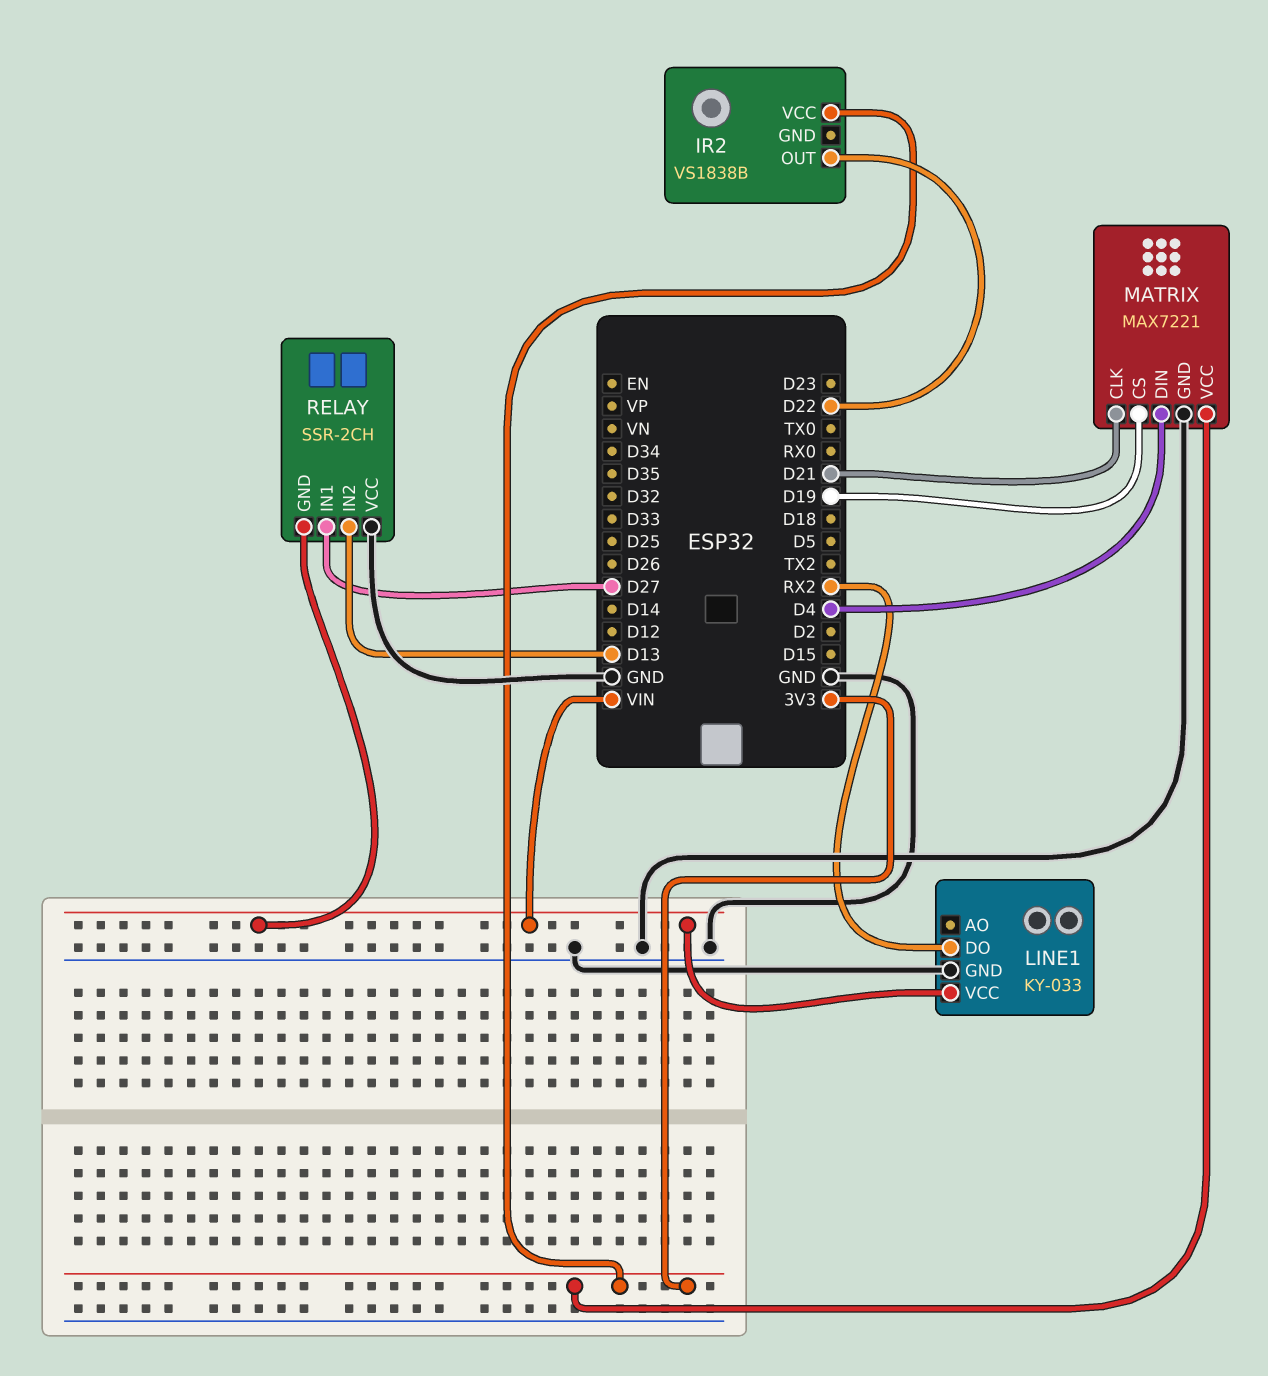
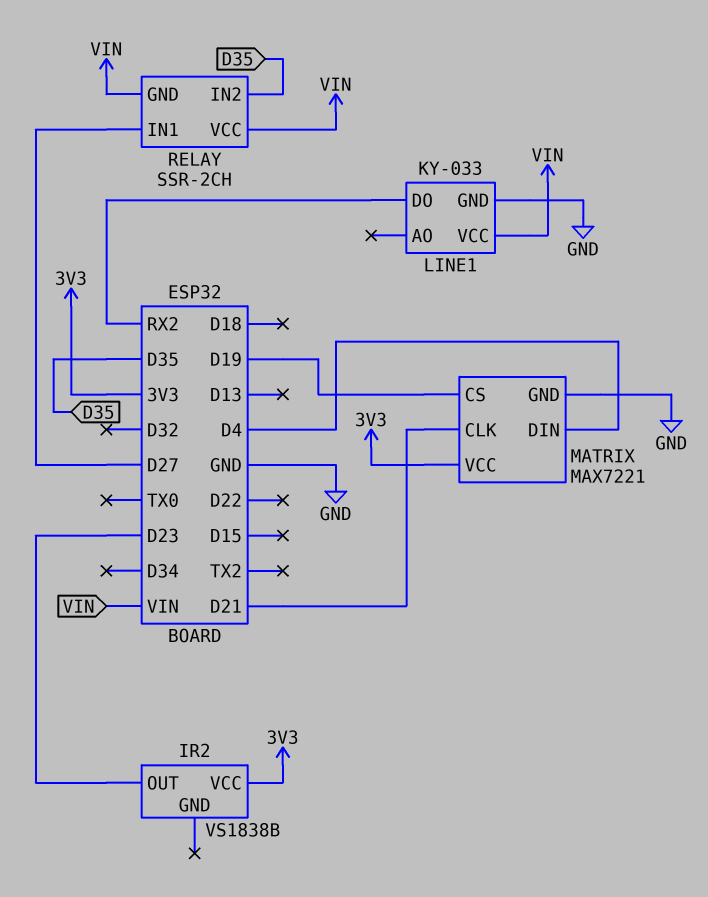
IR2 pin OUT: D22 -> D23
RELAY pin IN2: D13 -> D35
RELAY pin VCC: GND -> VIN

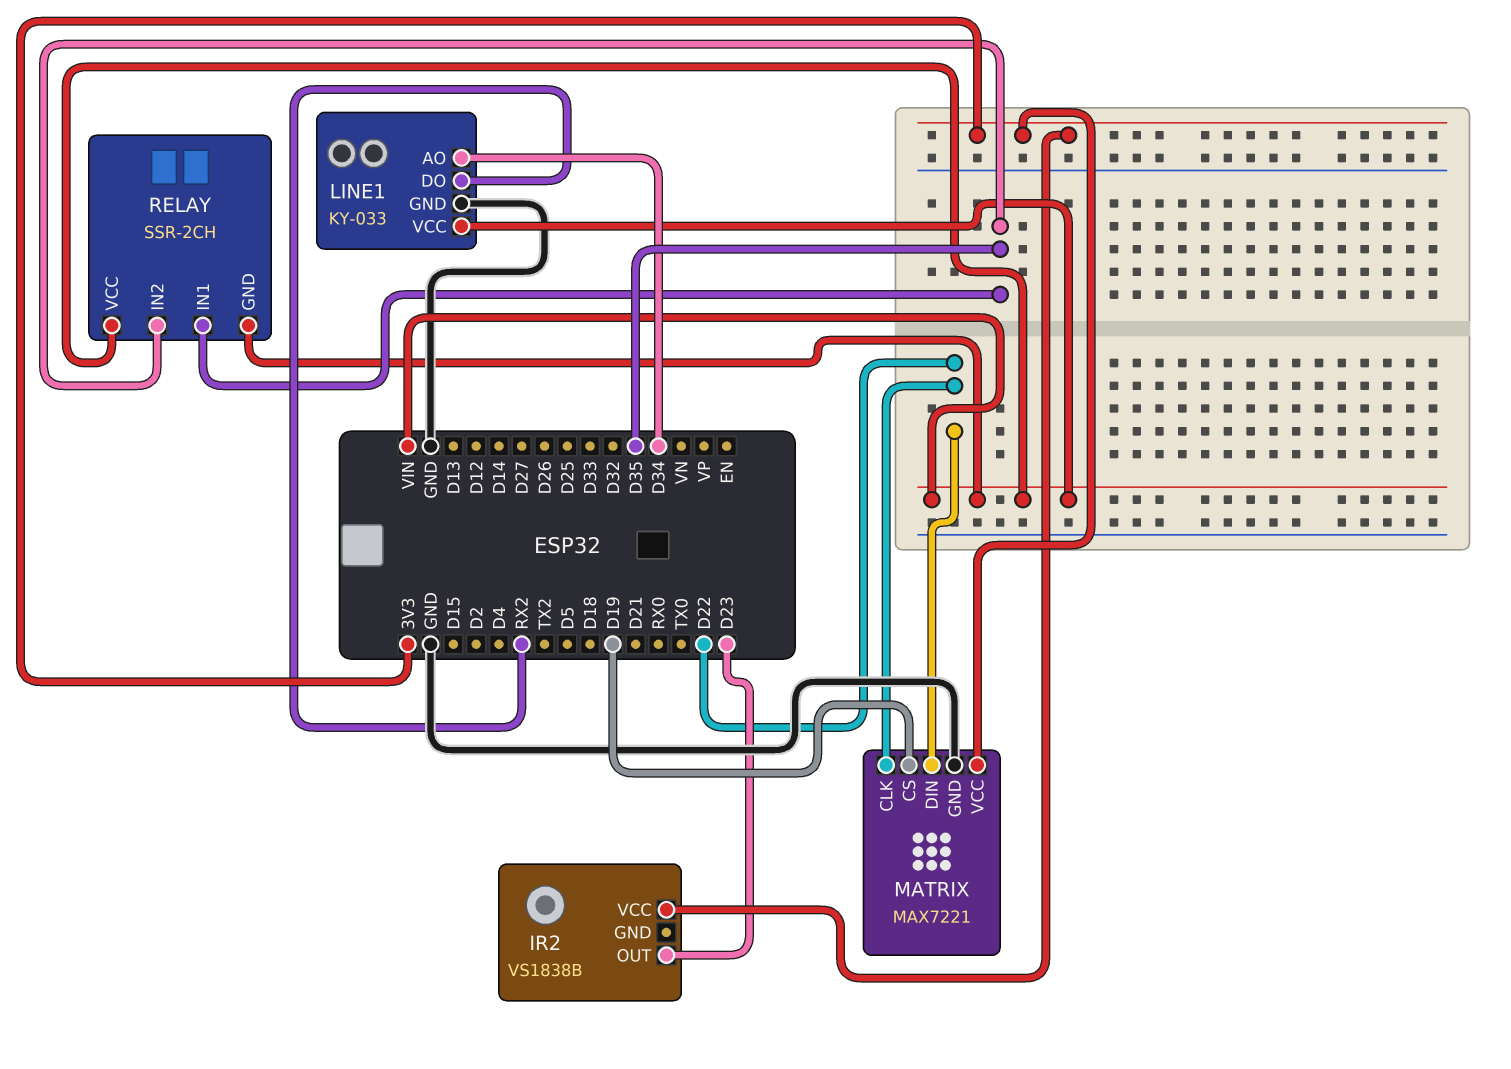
LINE1 pin AO: none -> D34
MATRIX pin CLK: D21 -> D22
MATRIX pin DIN: D4 -> D22
RELAY pin IN1: D27 -> D35

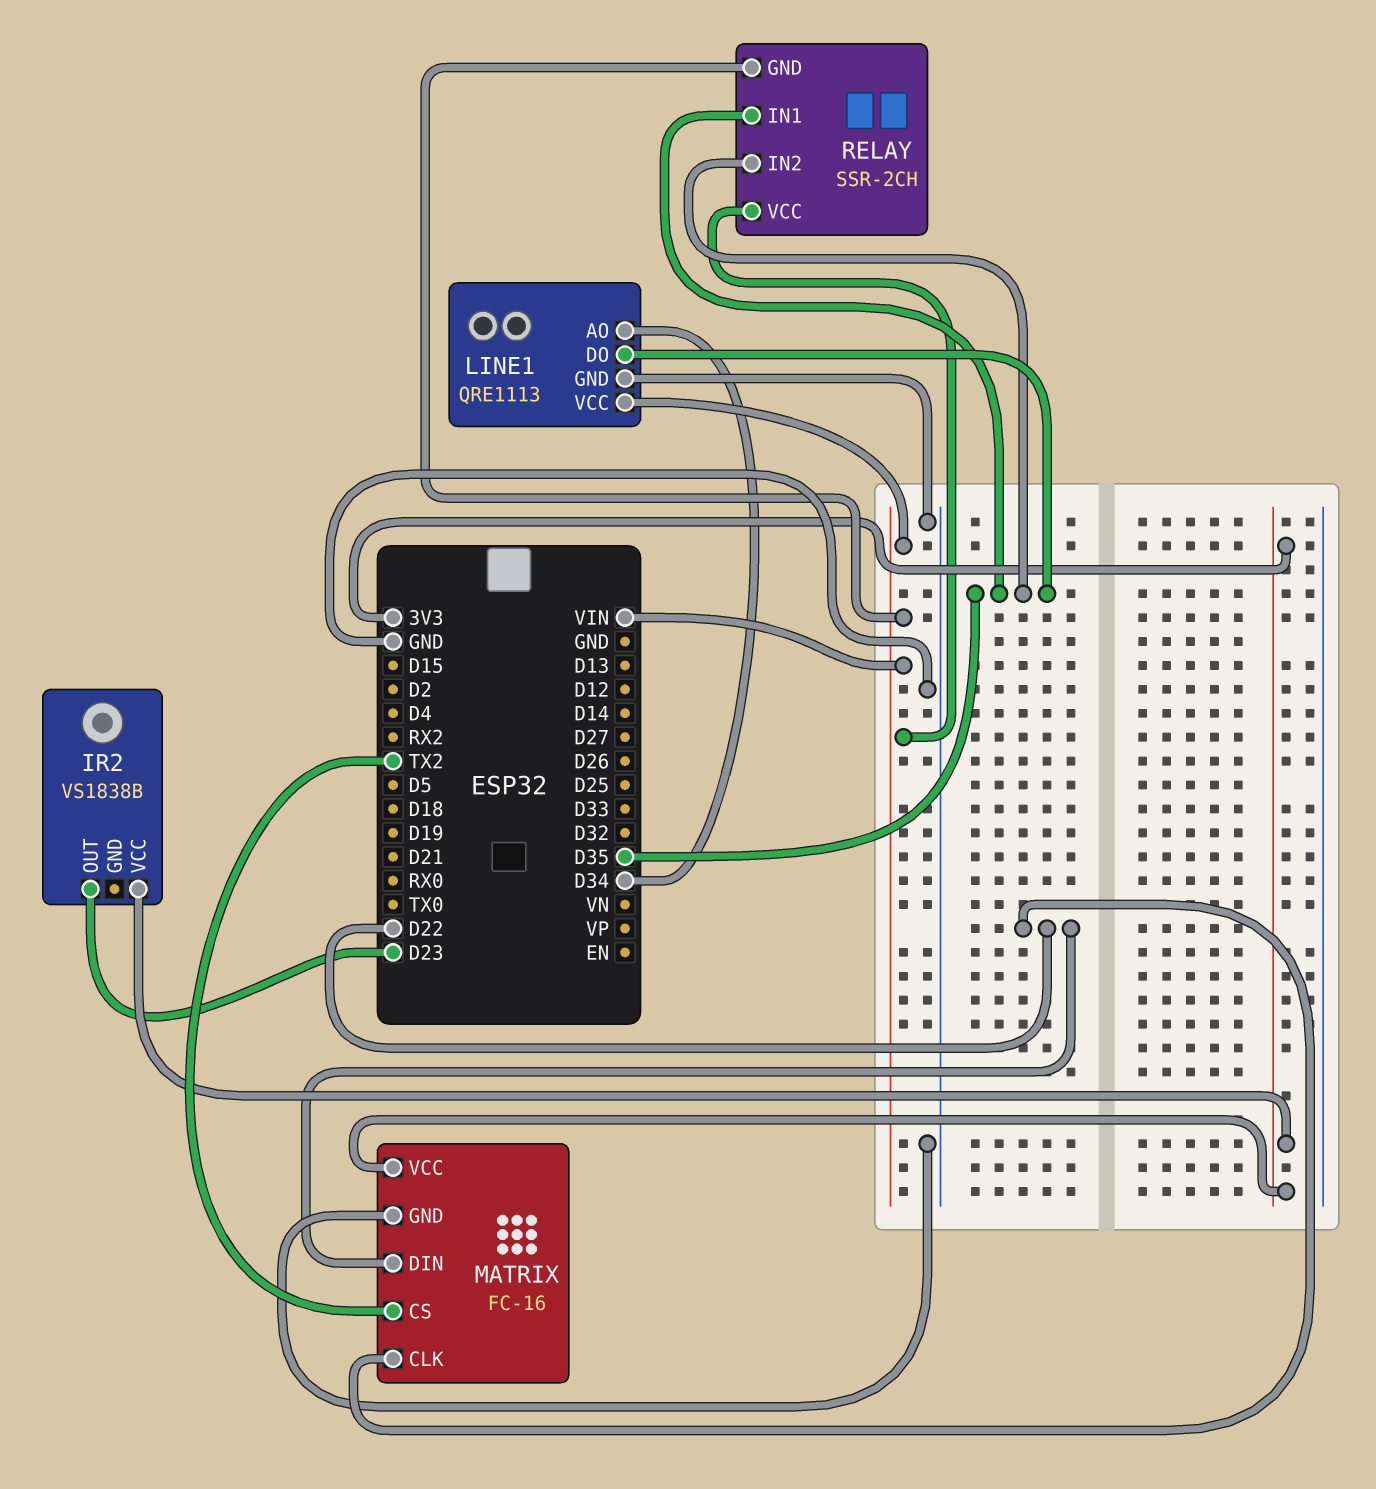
LINE1: KY-033 -> QRE1113
LINE1 pin DO: RX2 -> D35
MATRIX: MAX7221 -> FC-16
MATRIX pin CS: D19 -> TX2

